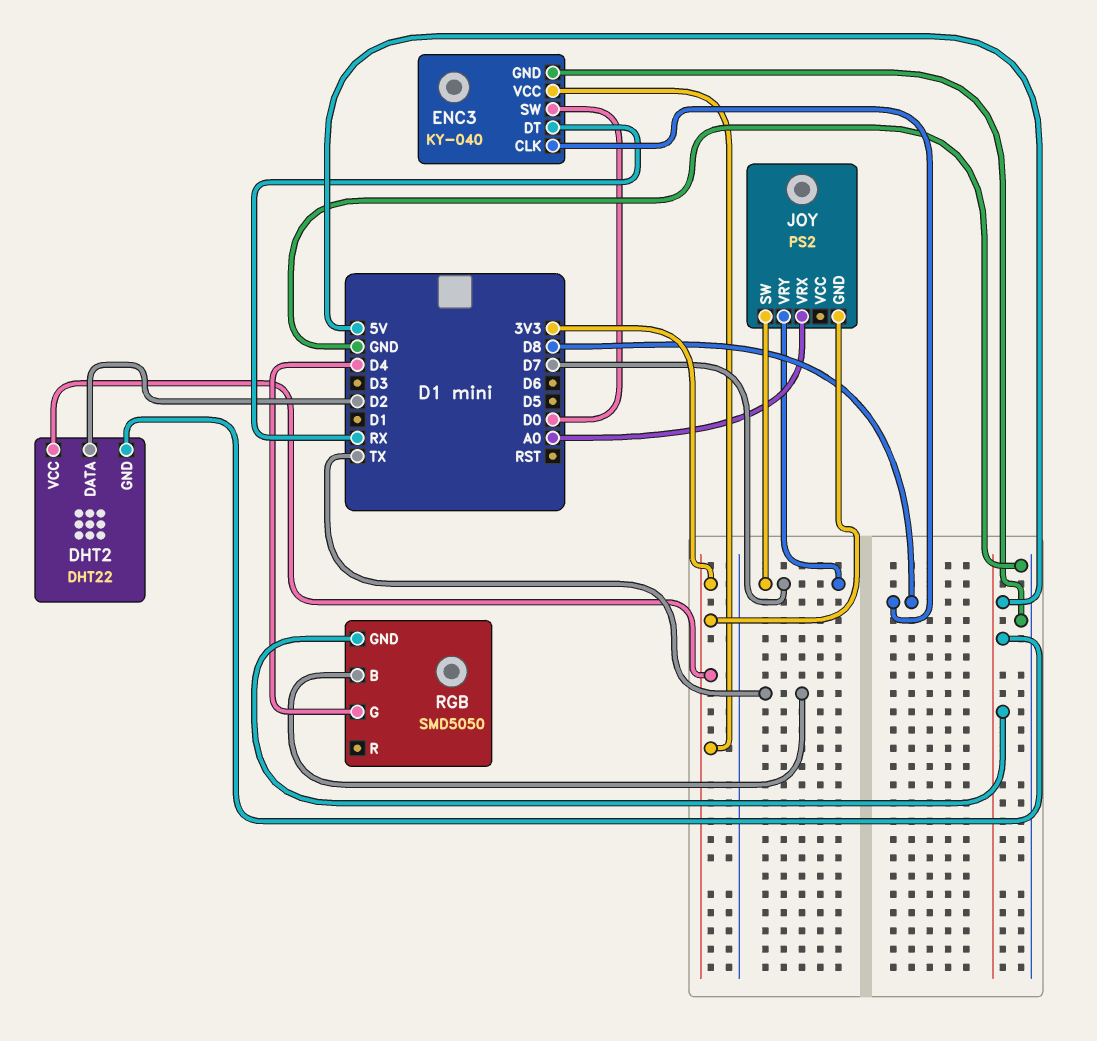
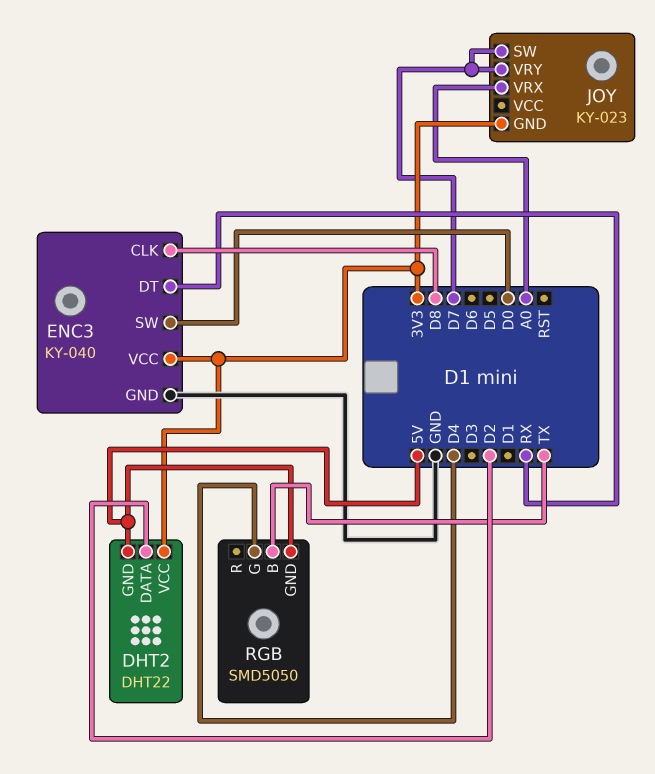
JOY: PS2 -> KY-023

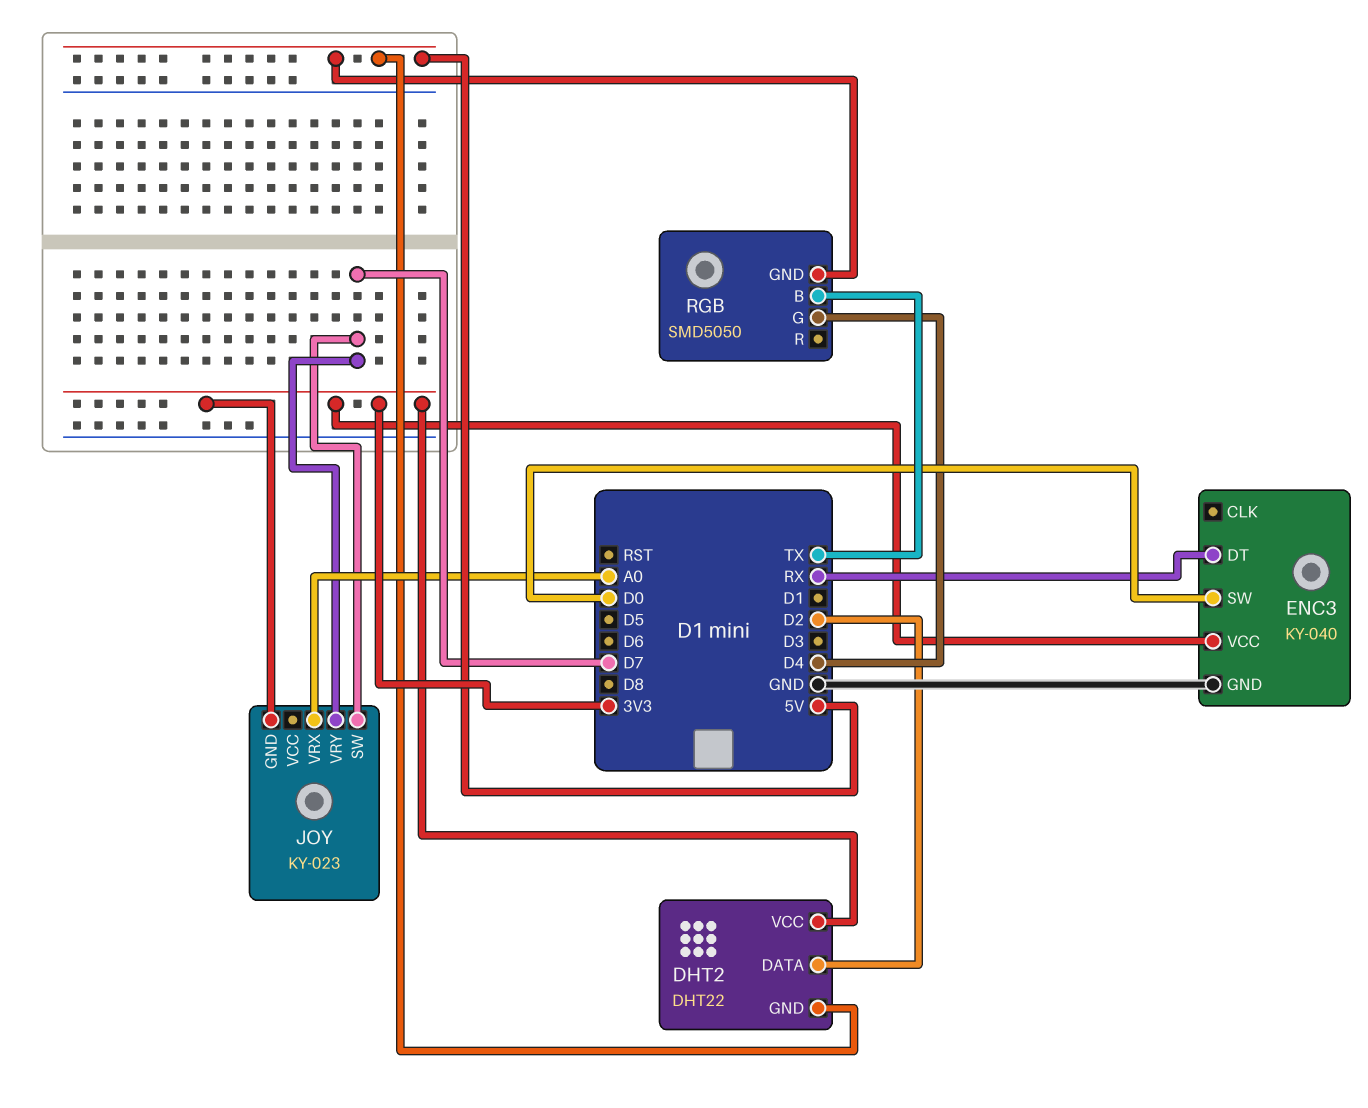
ENC3 pin CLK: D8 -> none

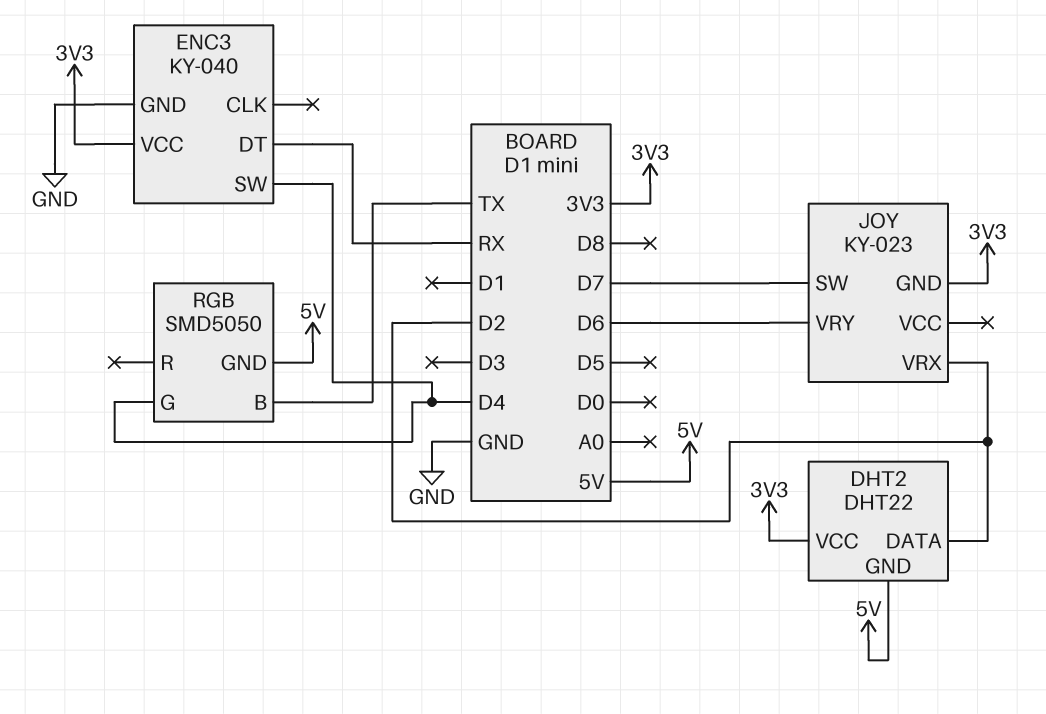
ENC3 pin SW: D0 -> D4
JOY pin VRX: A0 -> D2
JOY pin VRY: D7 -> D6

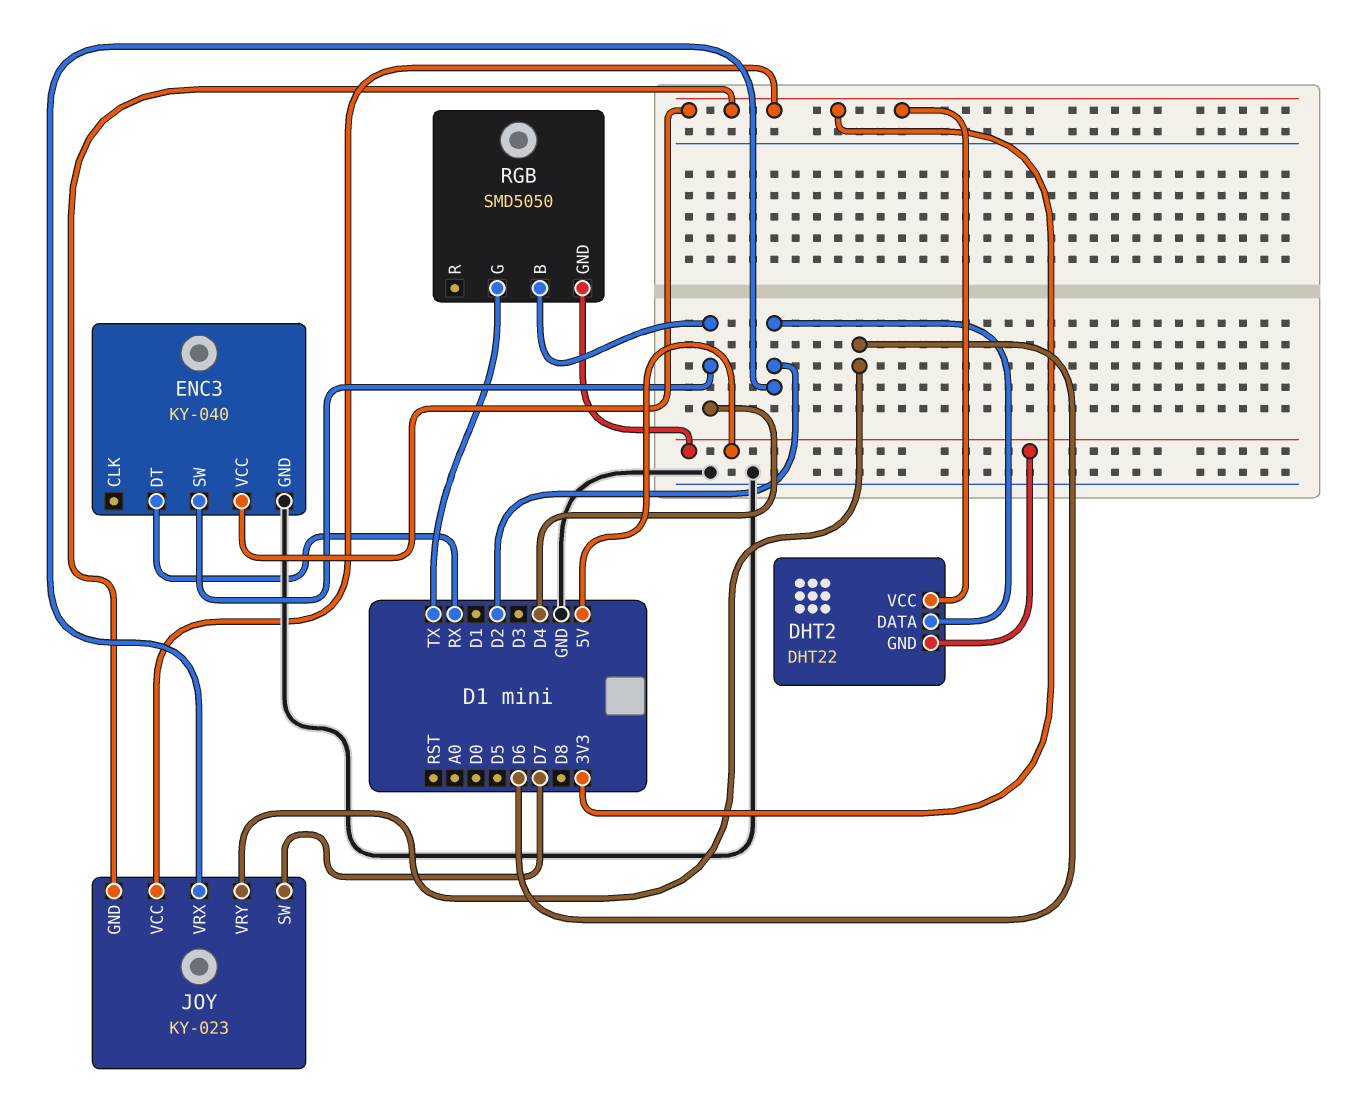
JOY pin VCC: none -> 3V3
RGB pin B: TX -> D4
RGB pin G: D4 -> TX

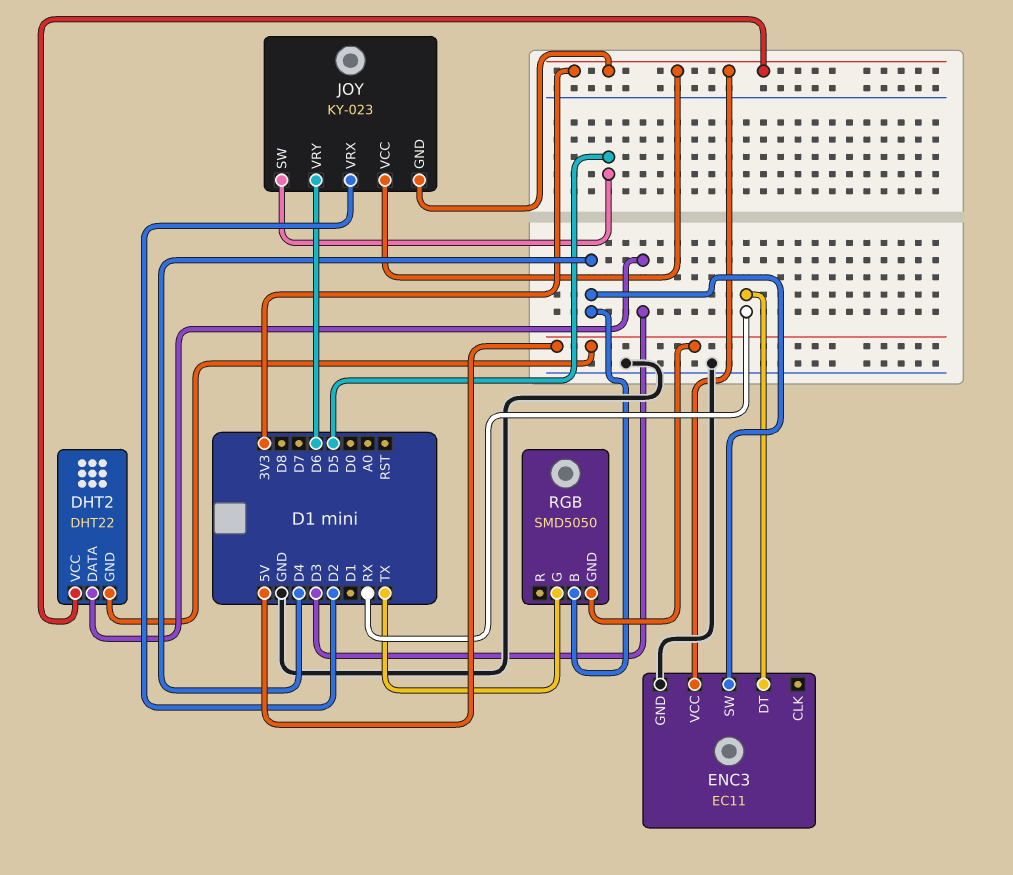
DHT2 pin DATA: D2 -> D3
ENC3: KY-040 -> EC11
JOY pin SW: D7 -> D5

